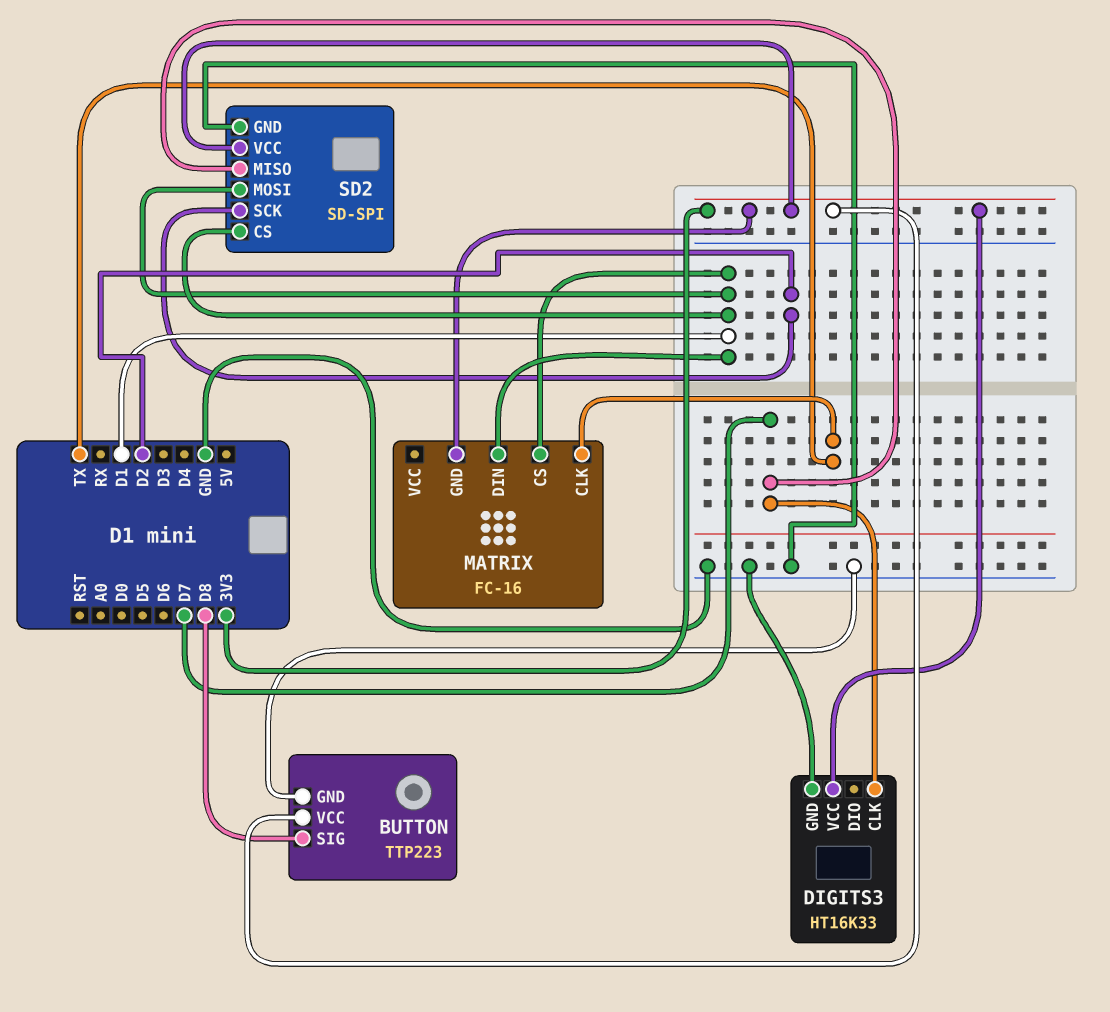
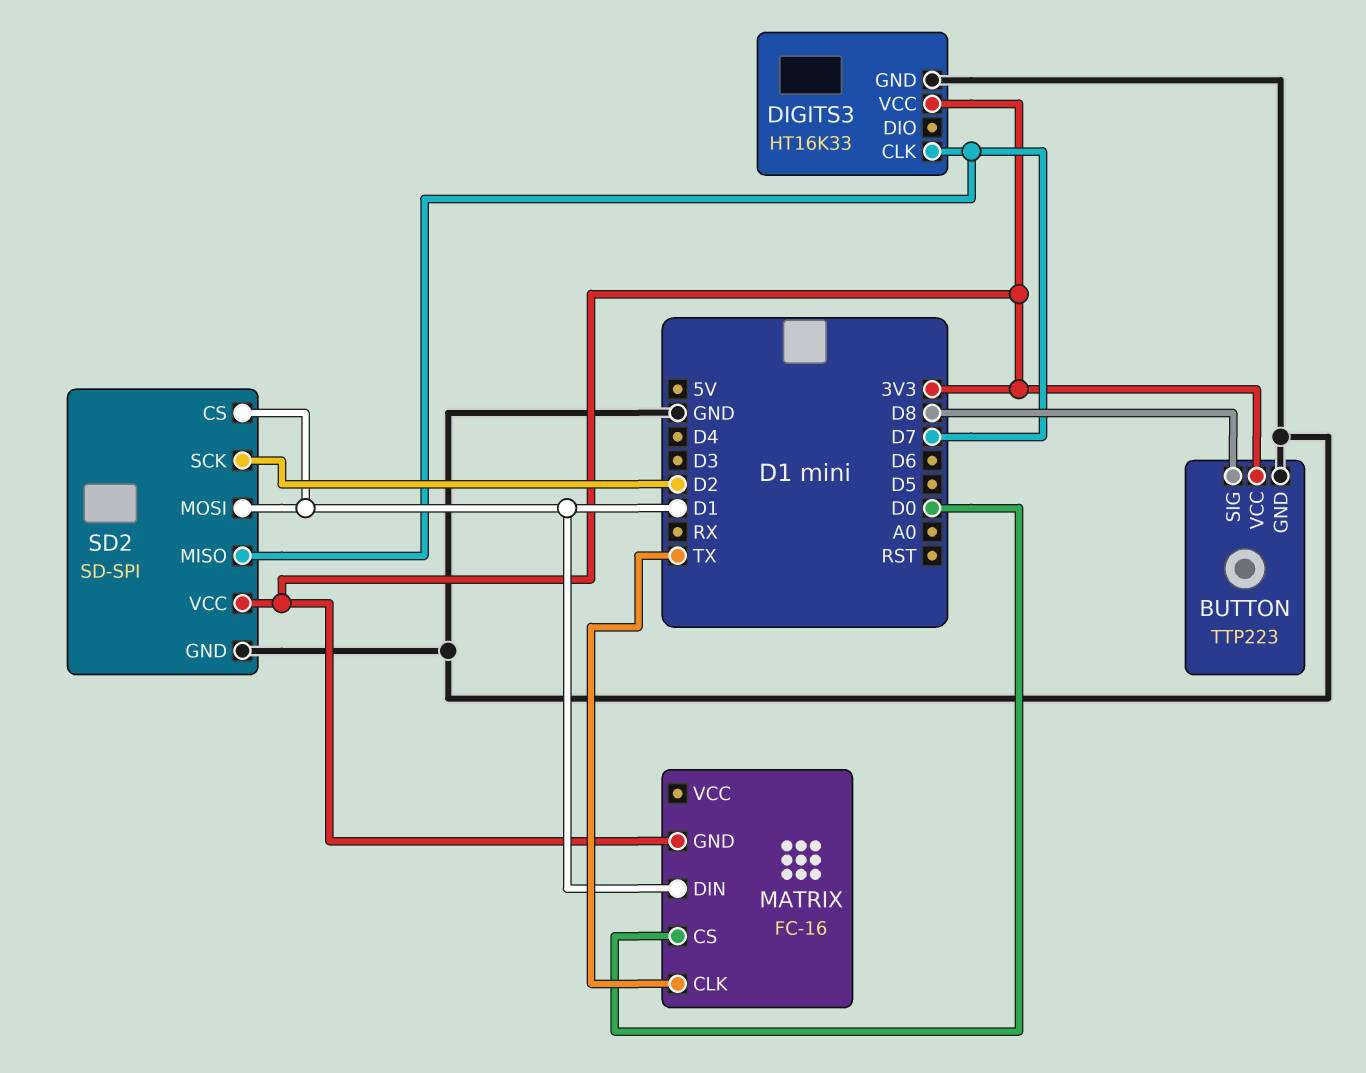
MATRIX pin CS: D1 -> D0

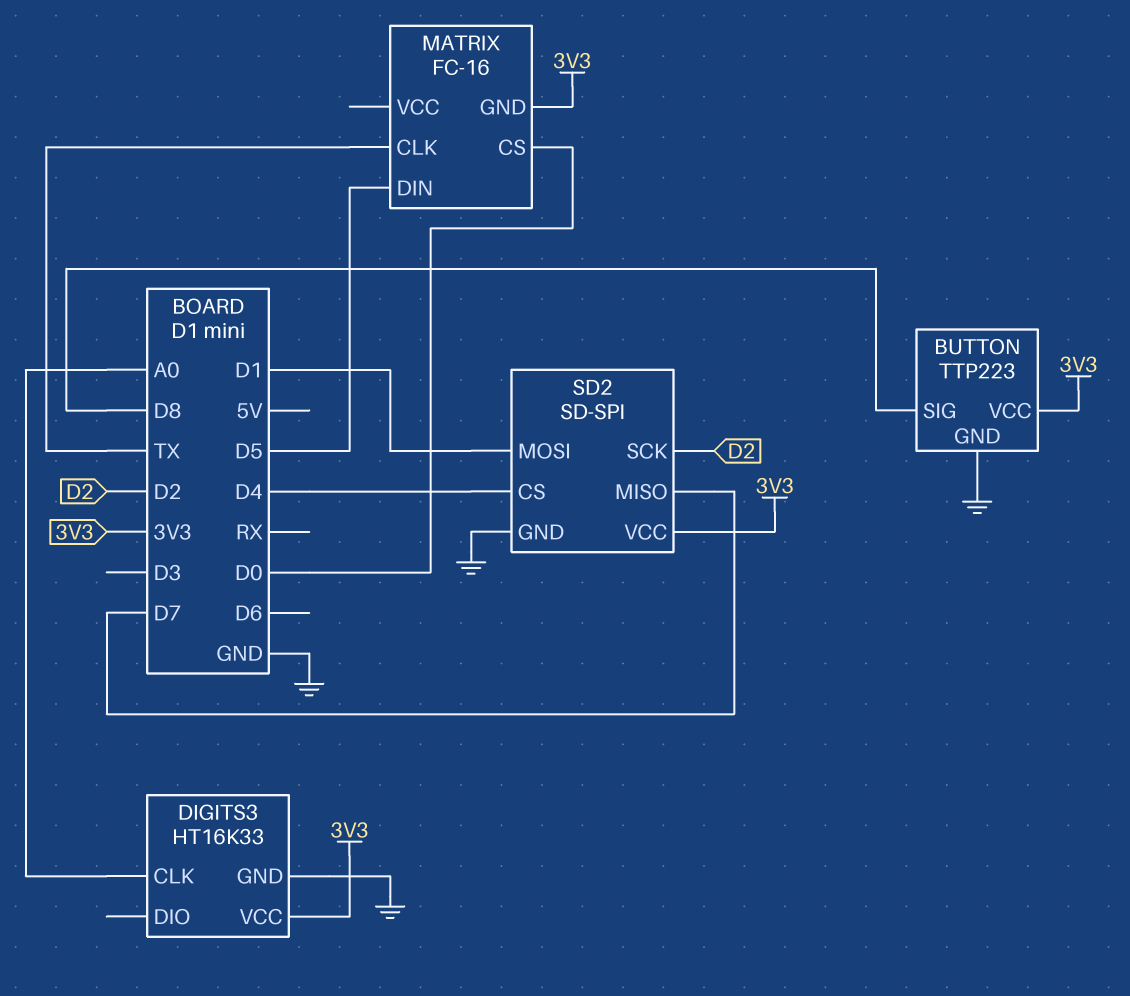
DIGITS3 pin CLK: D7 -> A0
MATRIX pin DIN: D1 -> D5
SD2 pin CS: D1 -> D4

